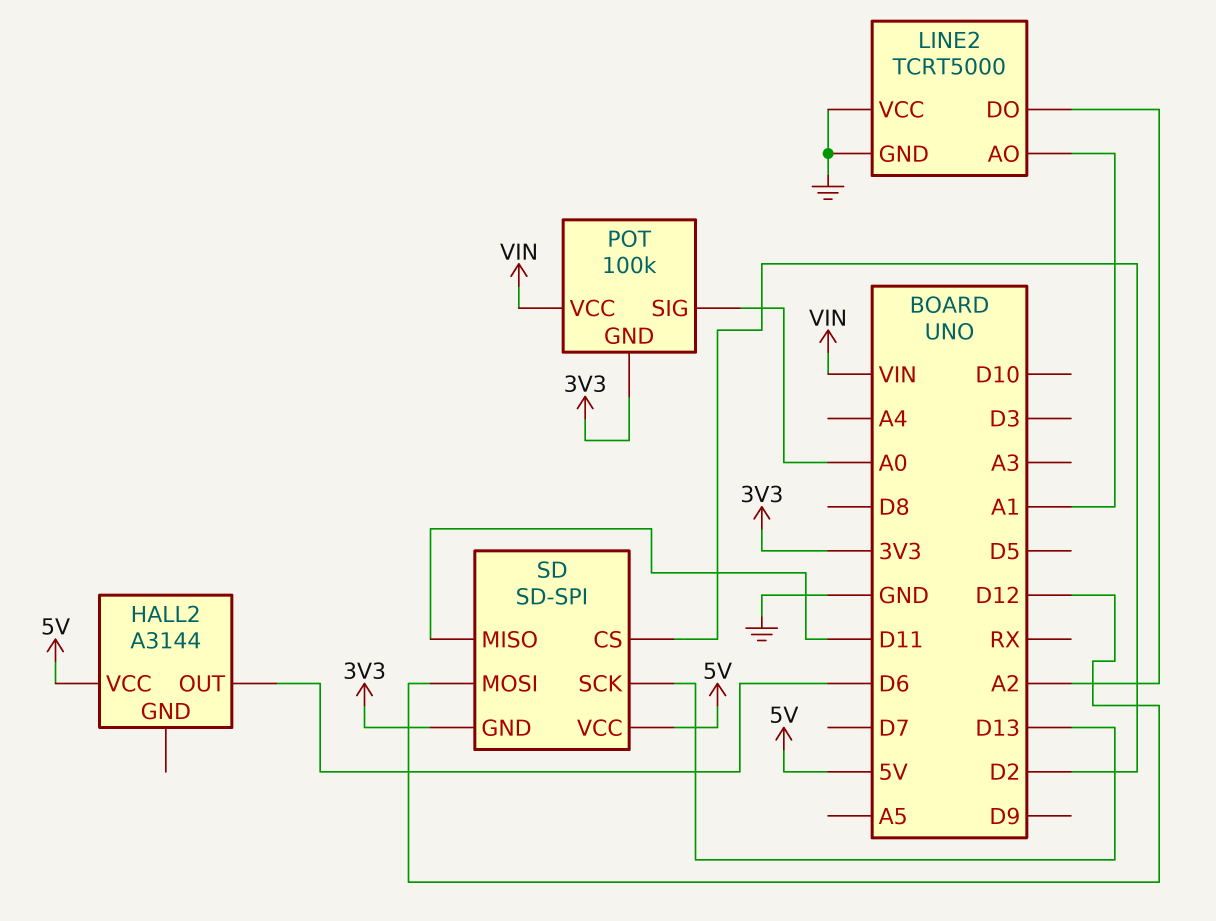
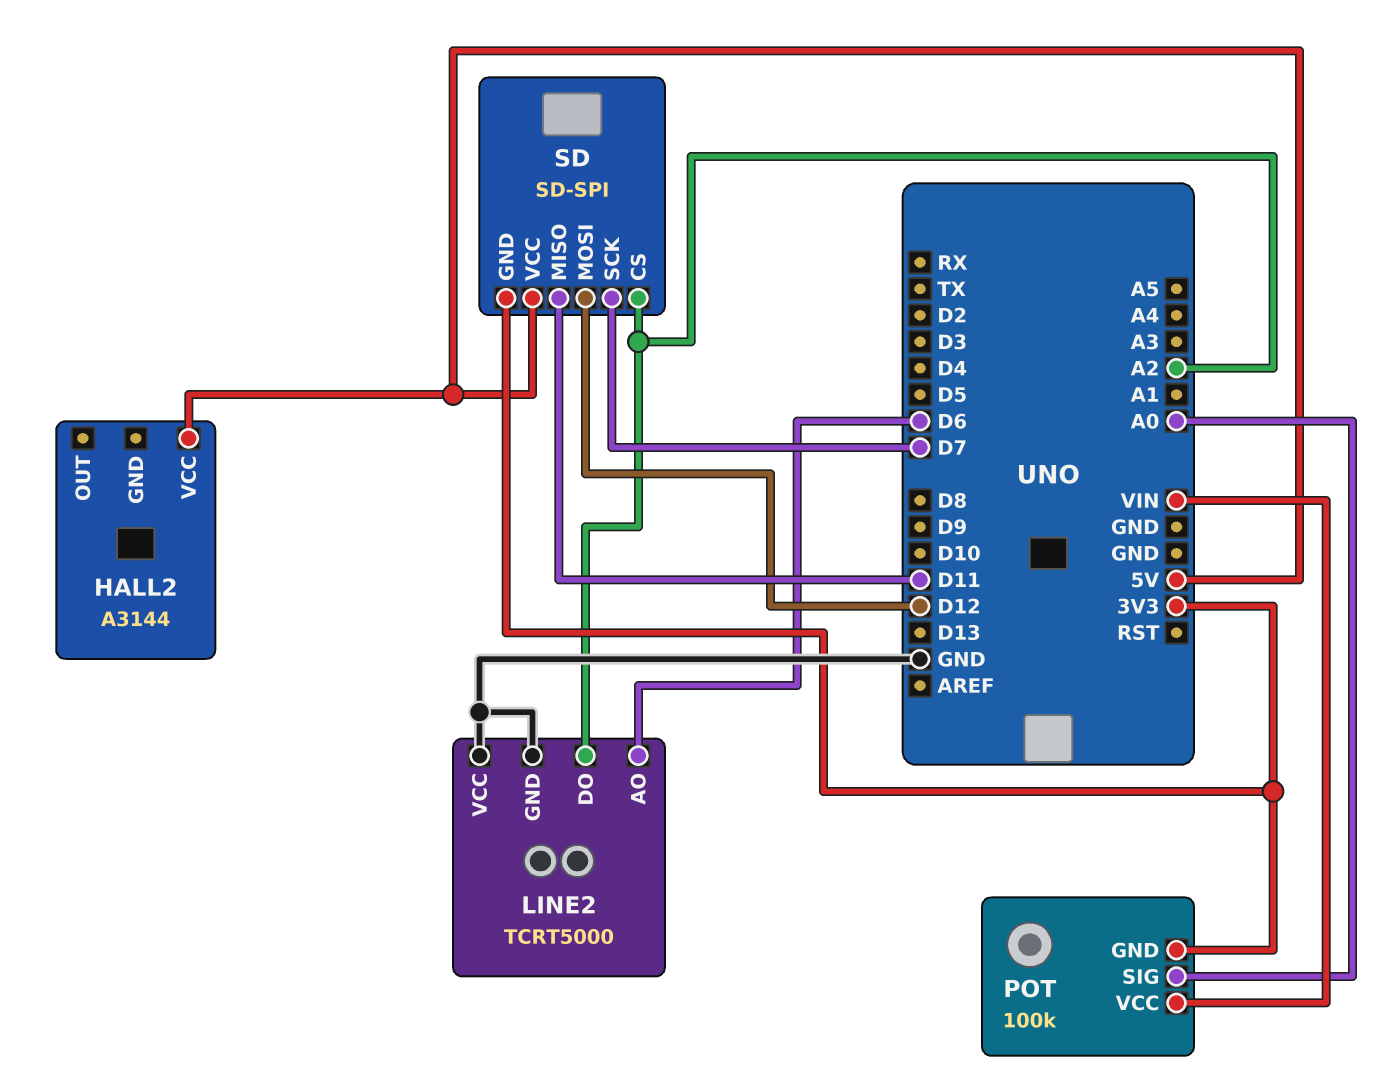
HALL2 pin OUT: D6 -> none
LINE2 pin AO: A1 -> D6
SD pin CS: D2 -> A2
SD pin SCK: D13 -> D7

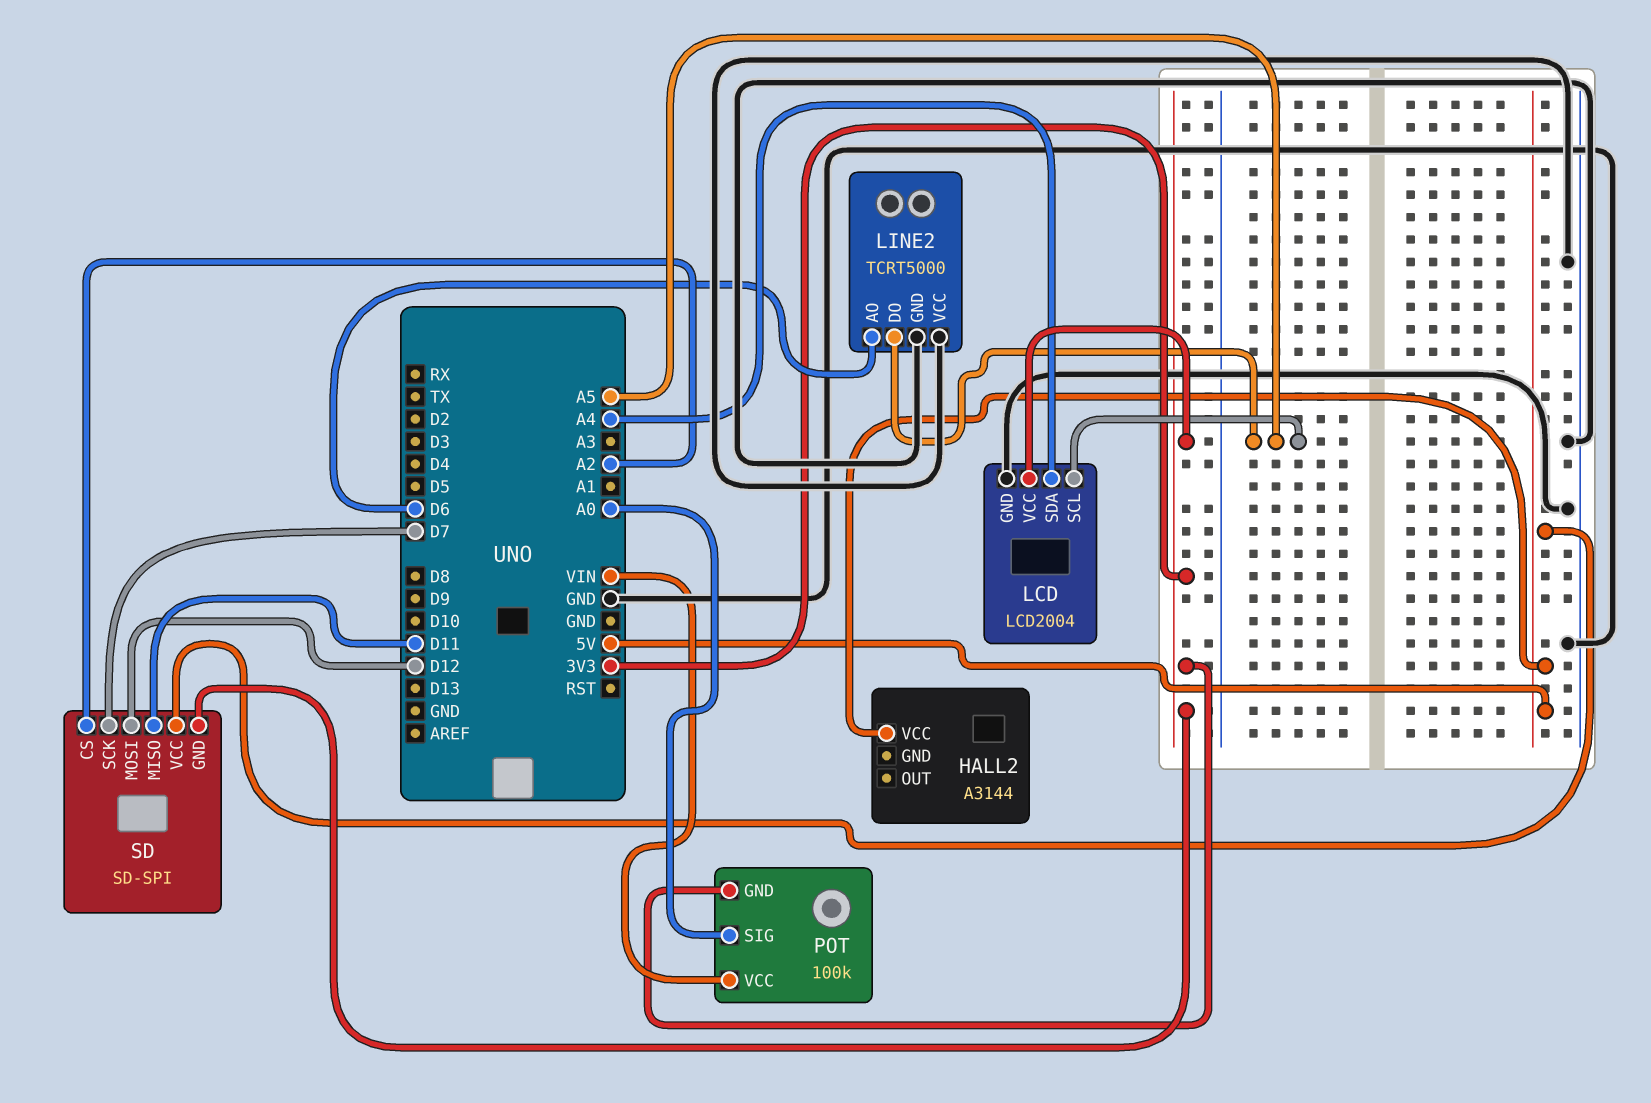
LCD: none -> LCD2004
LCD pin GND: none -> GND
LCD pin SCL: none -> A5
LCD pin SDA: none -> A4
LCD pin VCC: none -> 3V3
LINE2 pin DO: A2 -> A5

